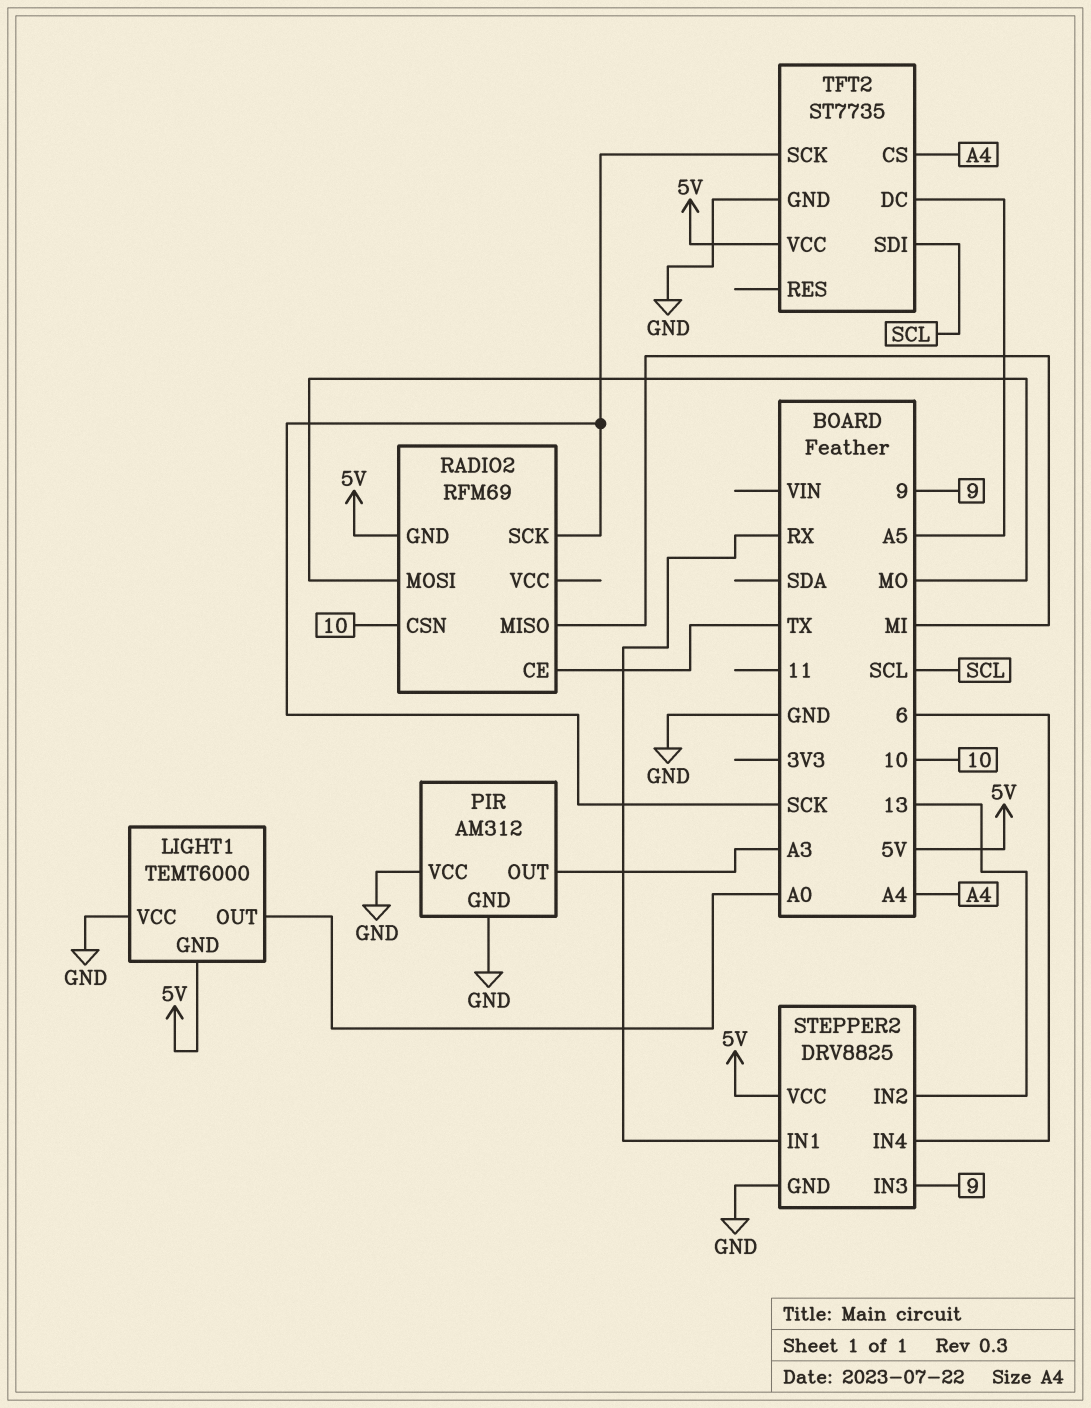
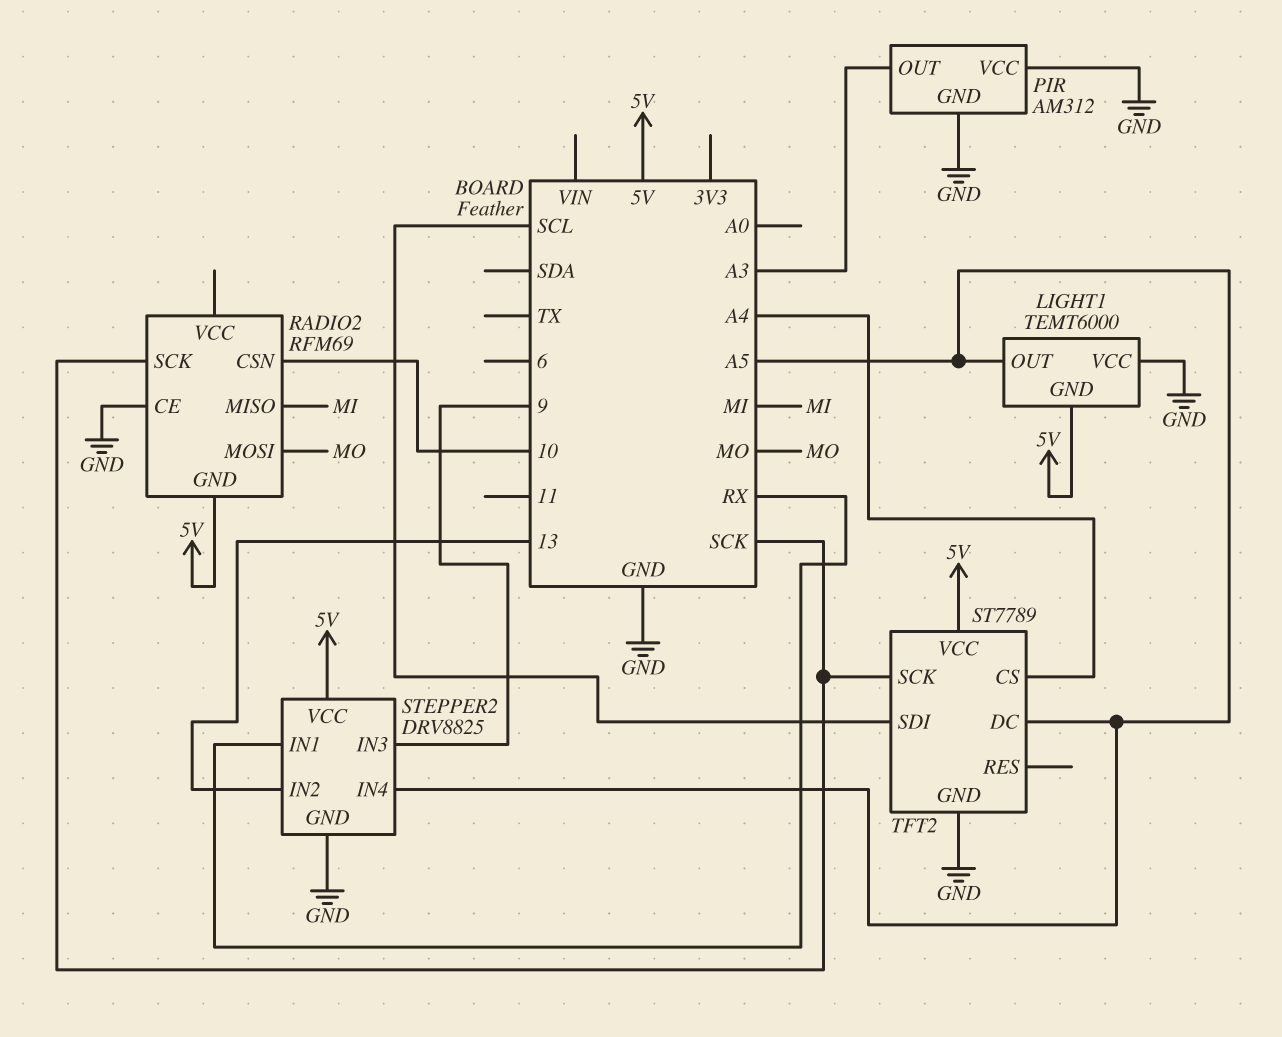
LIGHT1 pin OUT: A0 -> A5
RADIO2 pin CE: TX -> GND
STEPPER2 pin IN4: 6 -> A5
TFT2: ST7735 -> ST7789

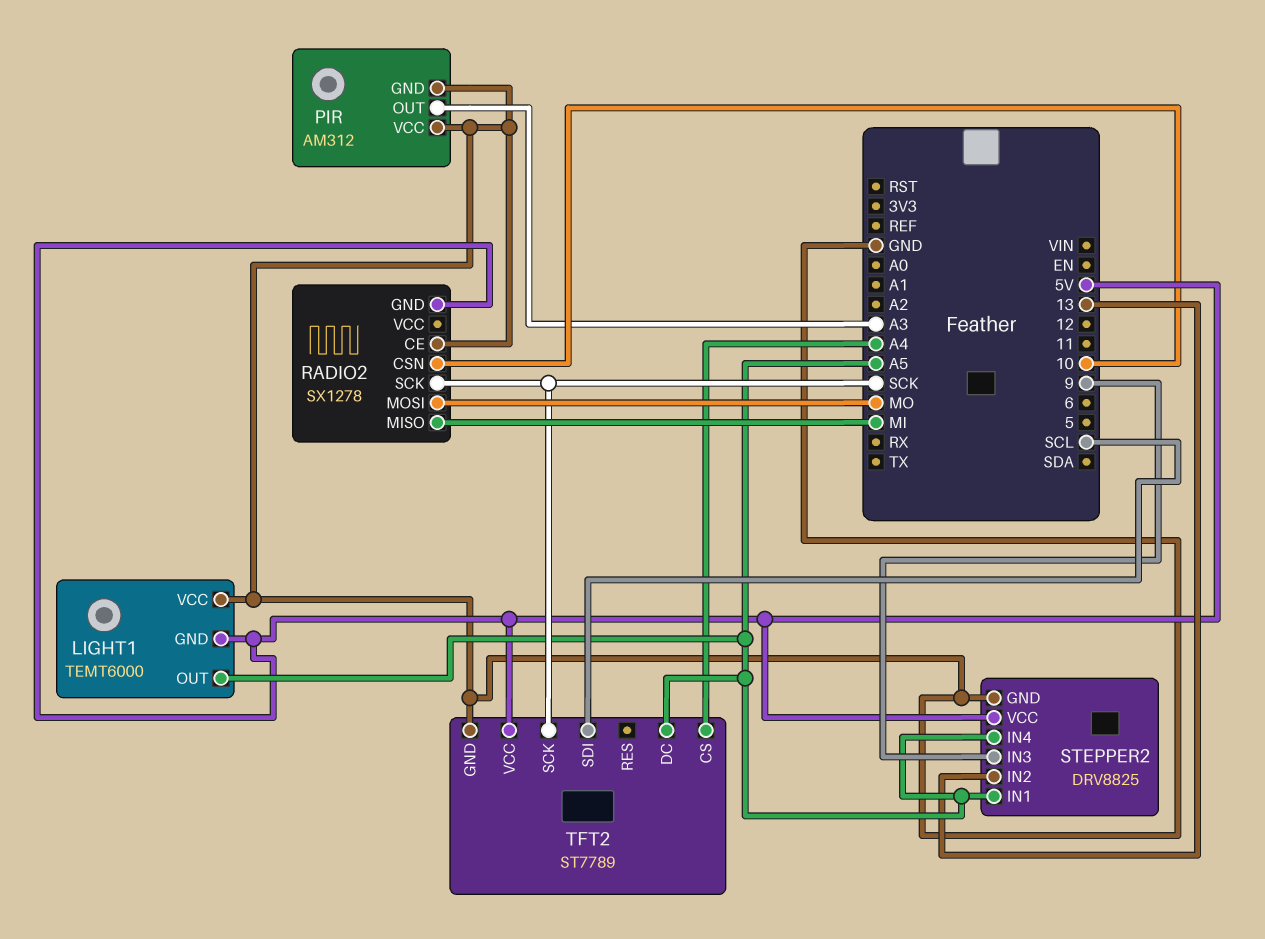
RADIO2: RFM69 -> SX1278
STEPPER2 pin IN1: RX -> A5

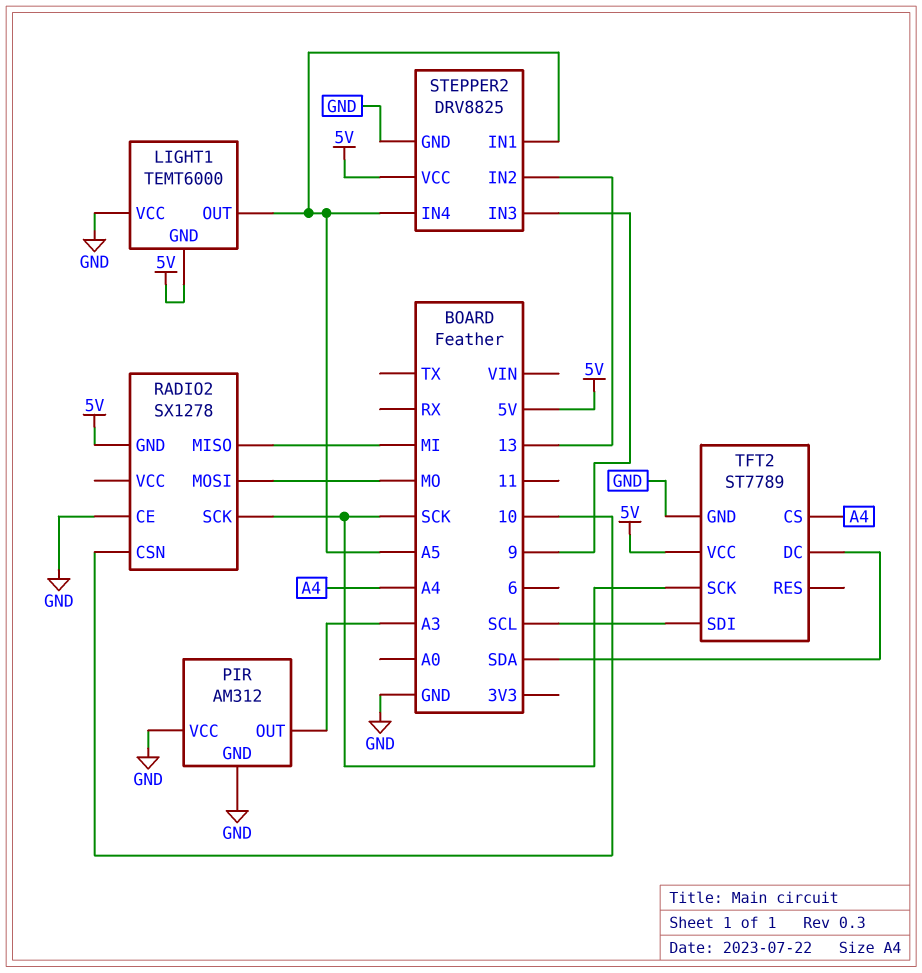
TFT2 pin DC: A5 -> SDA

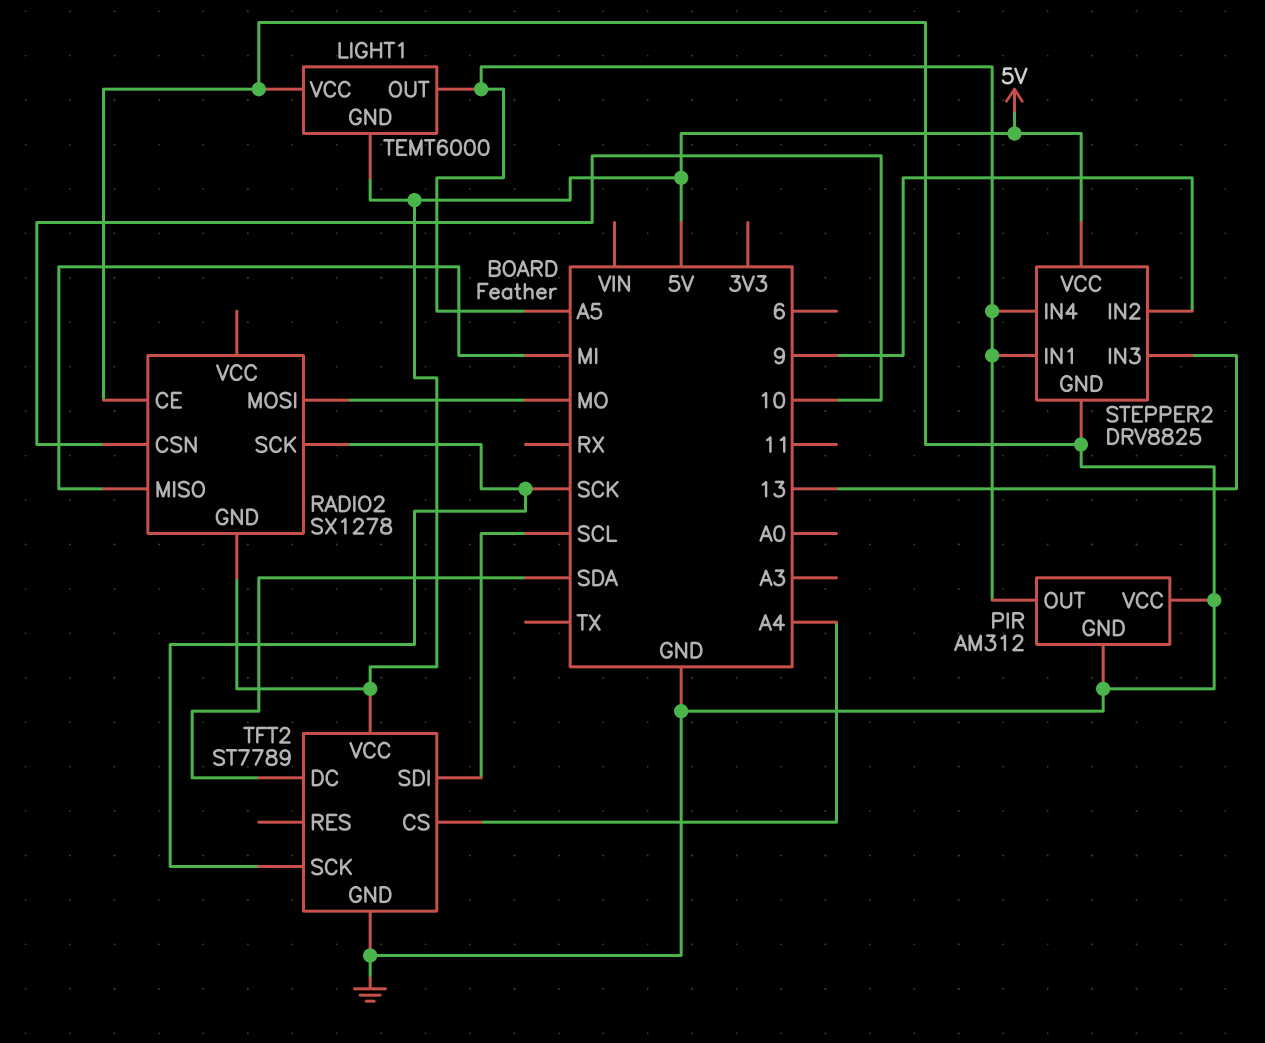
PIR pin OUT: A3 -> A5
STEPPER2 pin IN2: 13 -> 9
STEPPER2 pin IN3: 9 -> 13

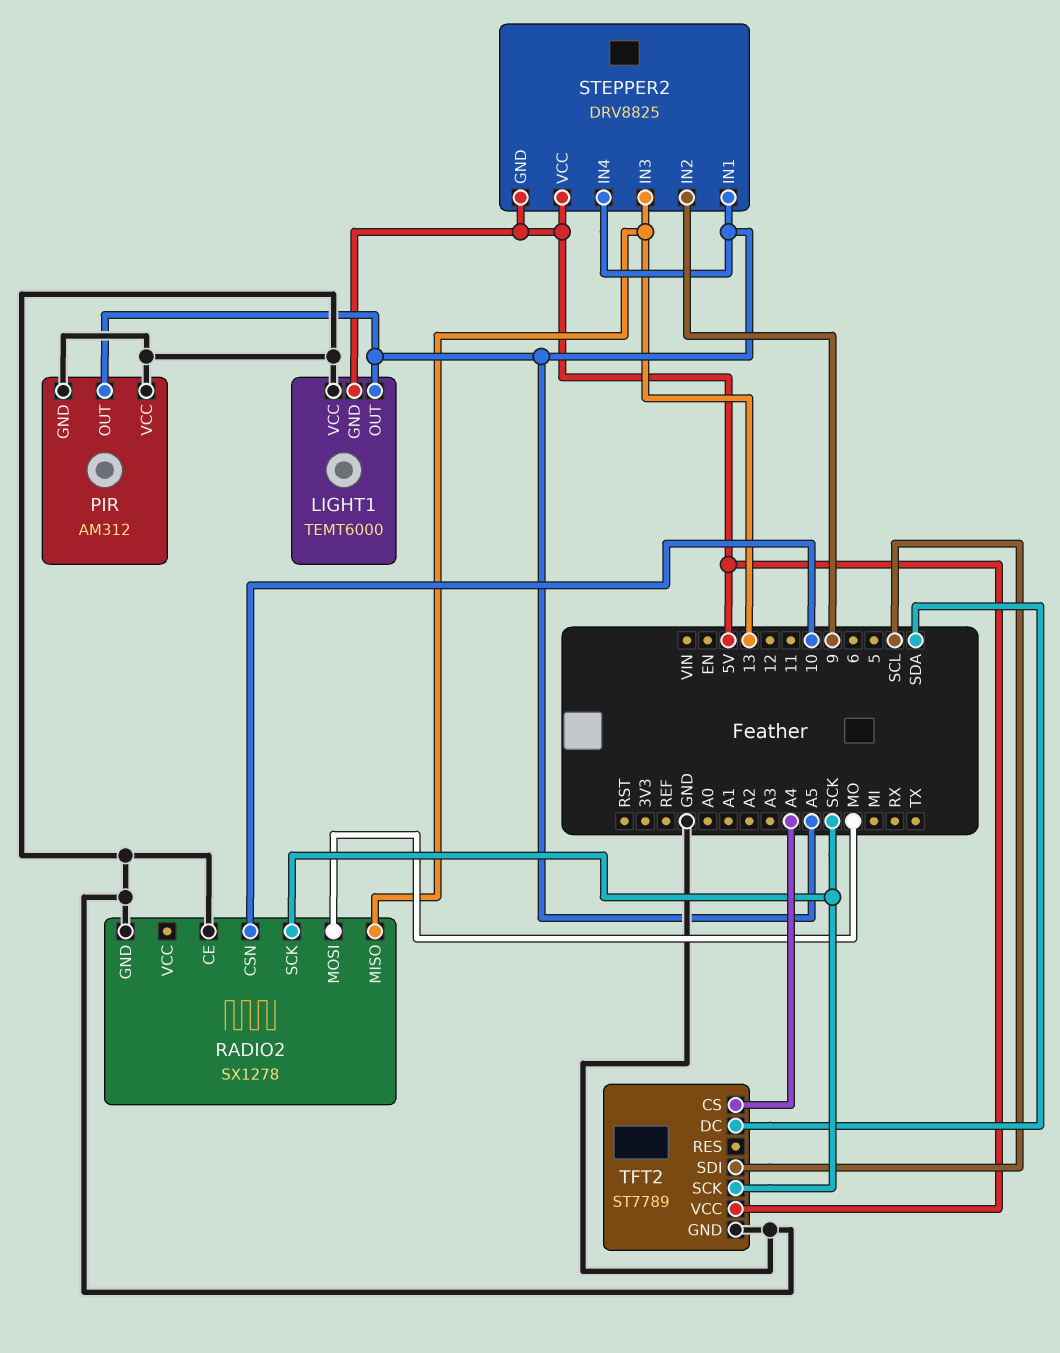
RADIO2 pin GND: 5V -> GND
RADIO2 pin MISO: MI -> 13
STEPPER2 pin GND: GND -> 5V

